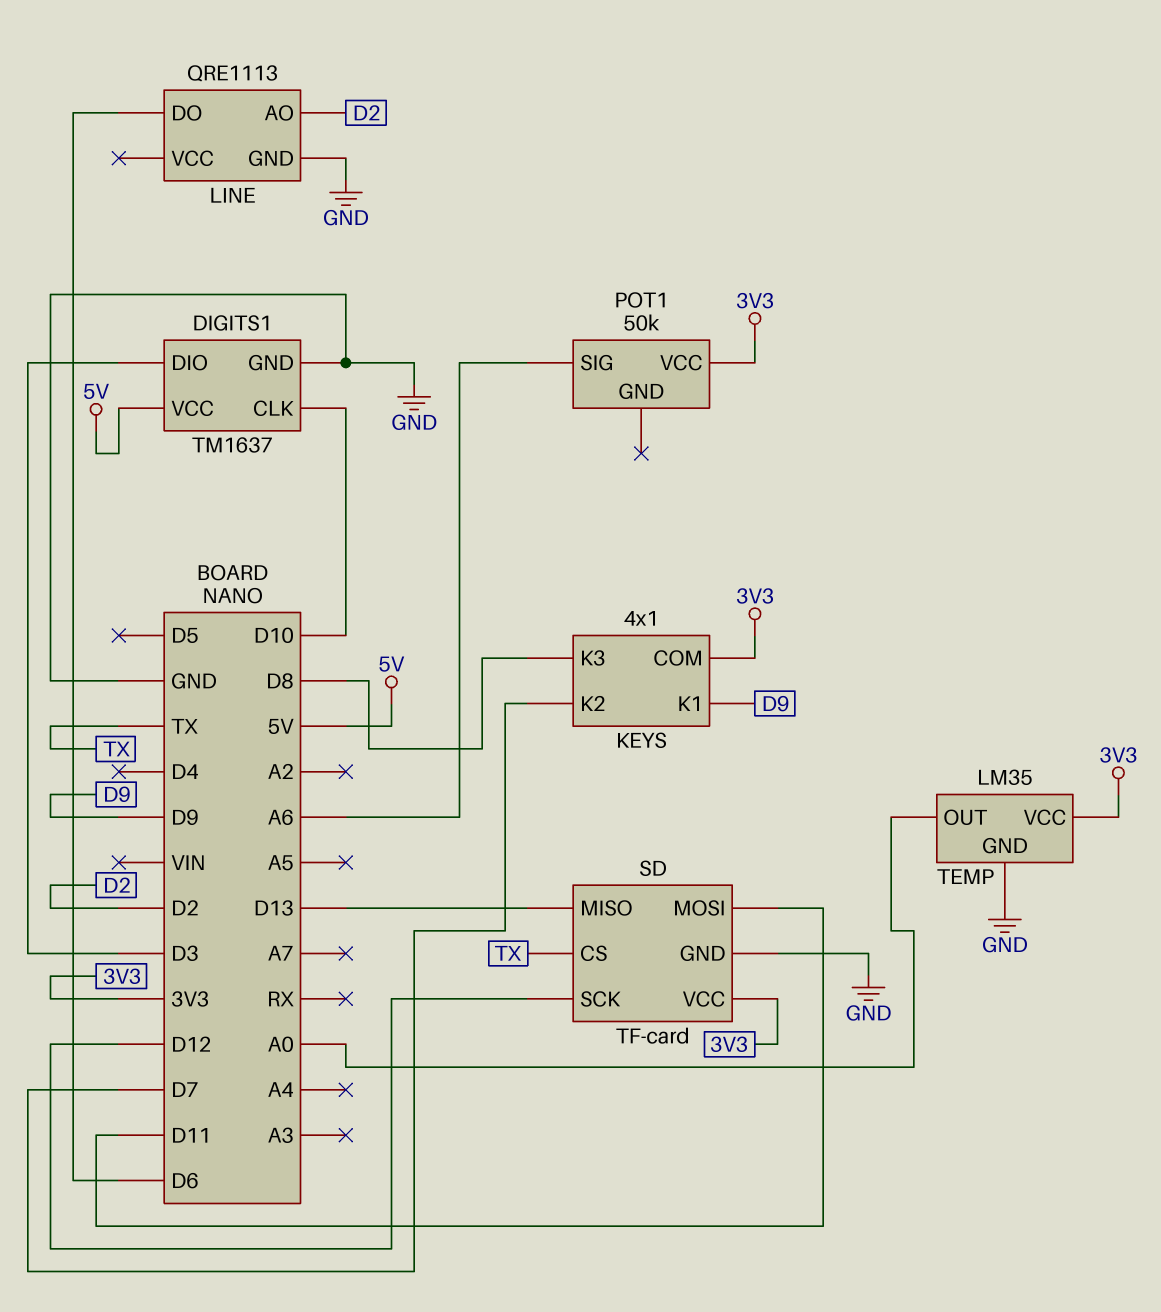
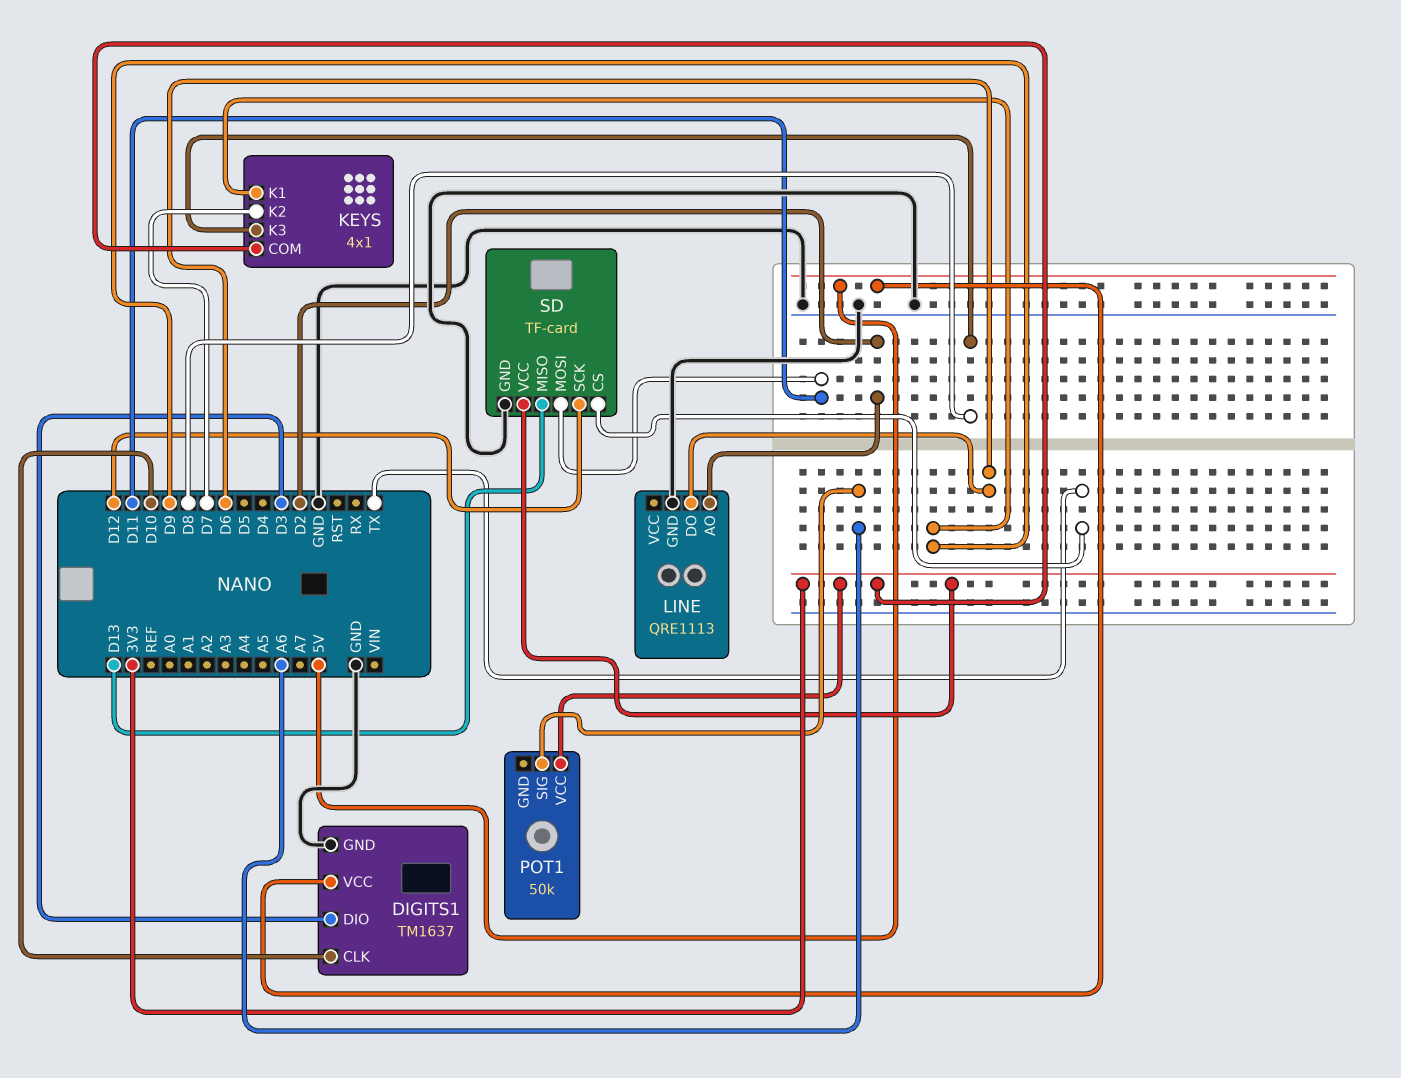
TEMP: LM35 -> none
TEMP pin GND: GND -> none
TEMP pin OUT: A0 -> none
TEMP pin VCC: 3V3 -> none

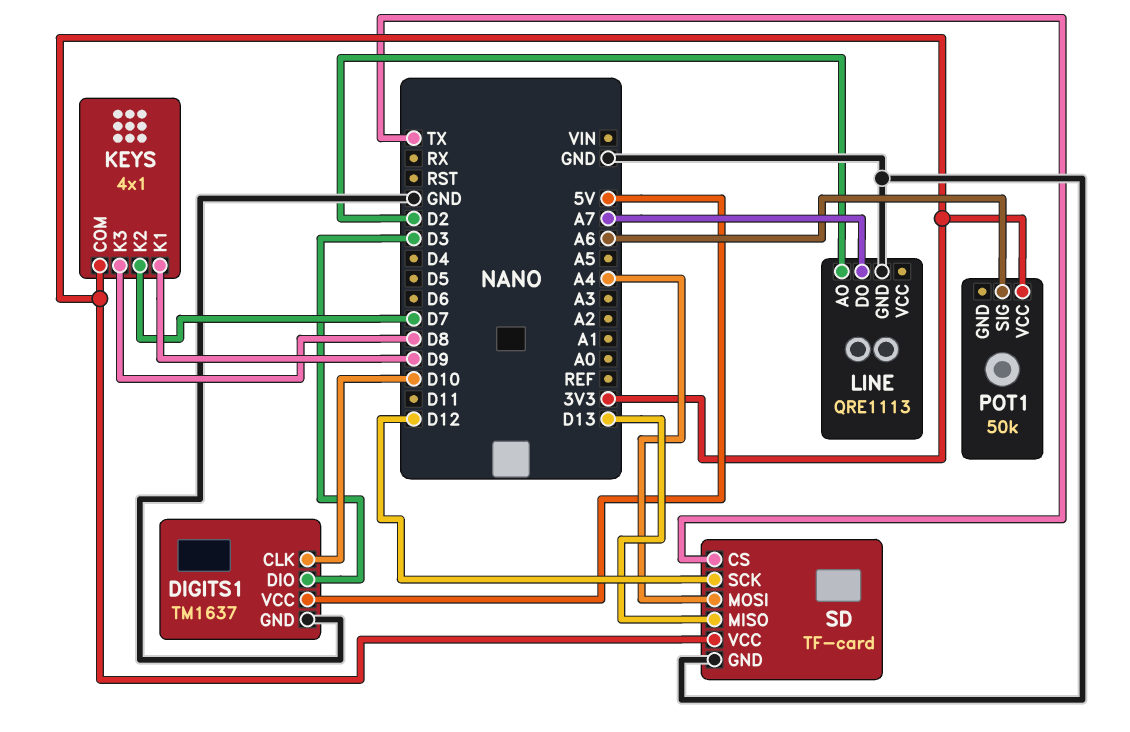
LINE pin DO: D6 -> A7
SD pin MOSI: D11 -> A4

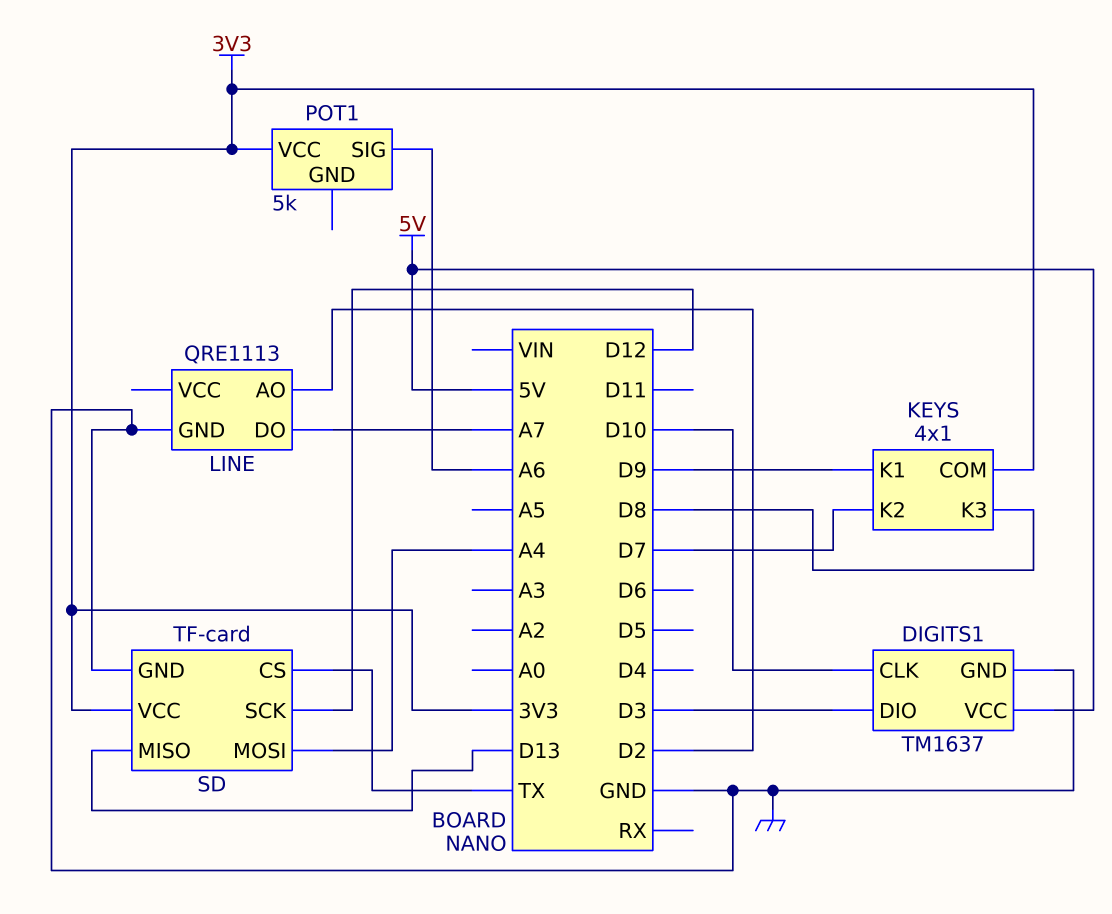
POT1: 50k -> 5k

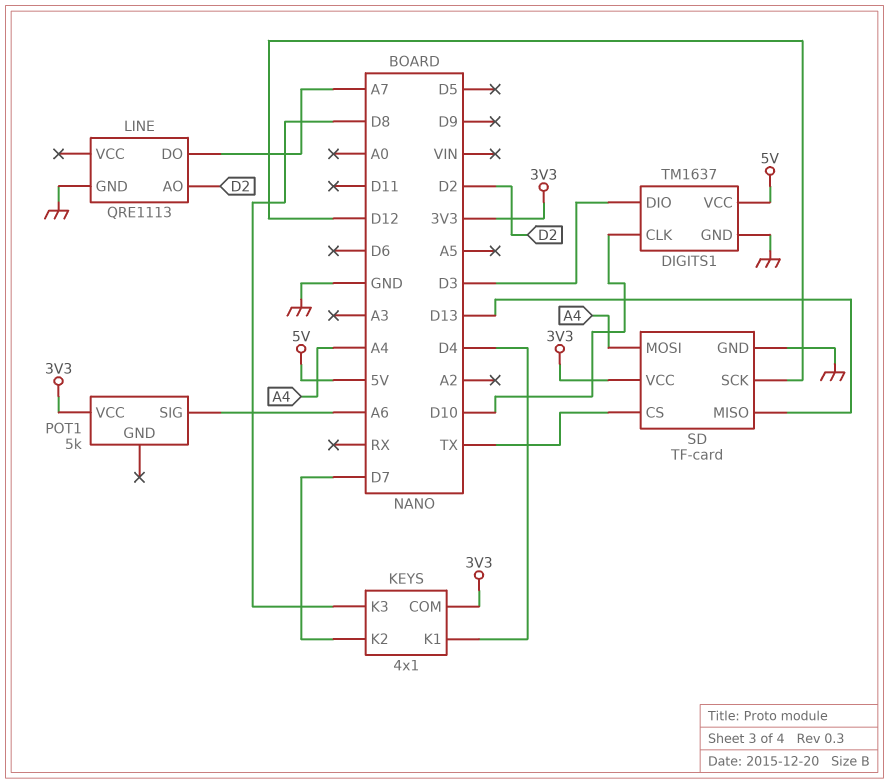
KEYS pin K1: D9 -> D4

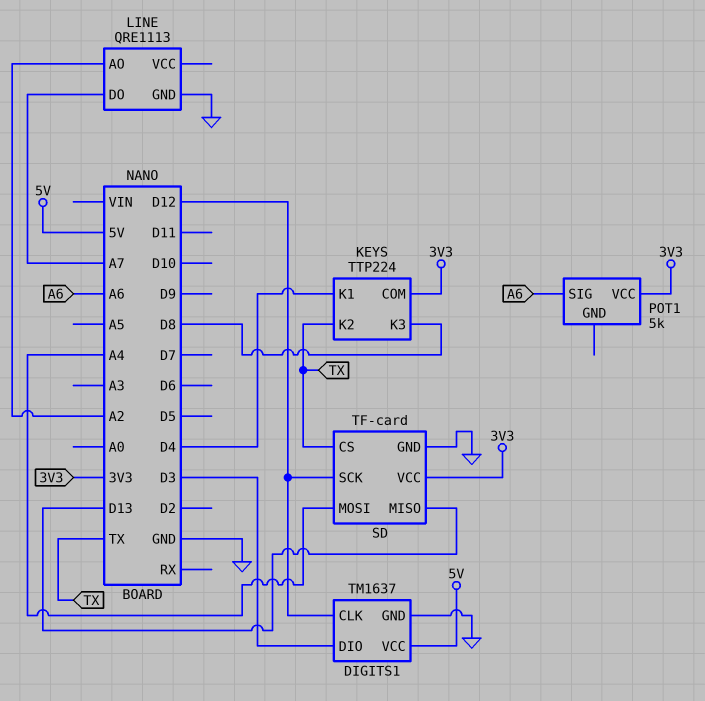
DIGITS1 pin CLK: D10 -> D12
KEYS: 4x1 -> TTP224
KEYS pin K2: D7 -> TX
LINE pin AO: D2 -> A2

